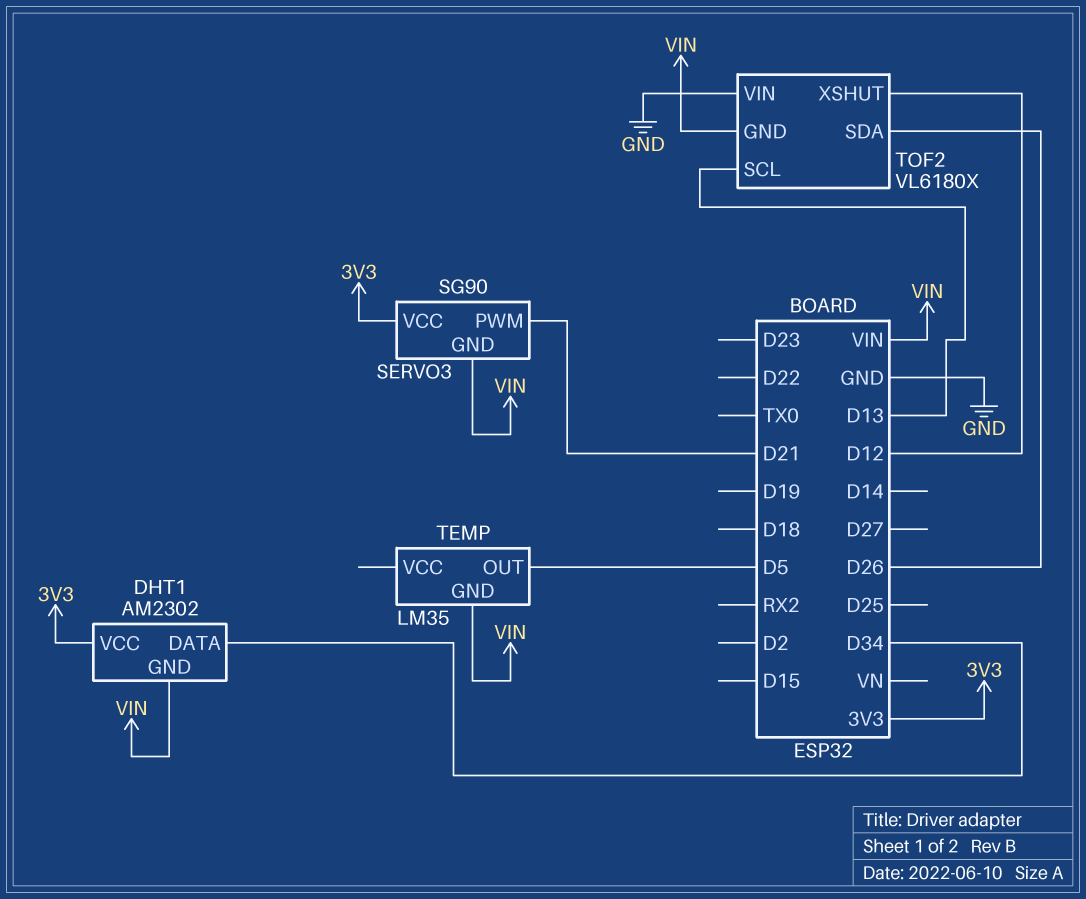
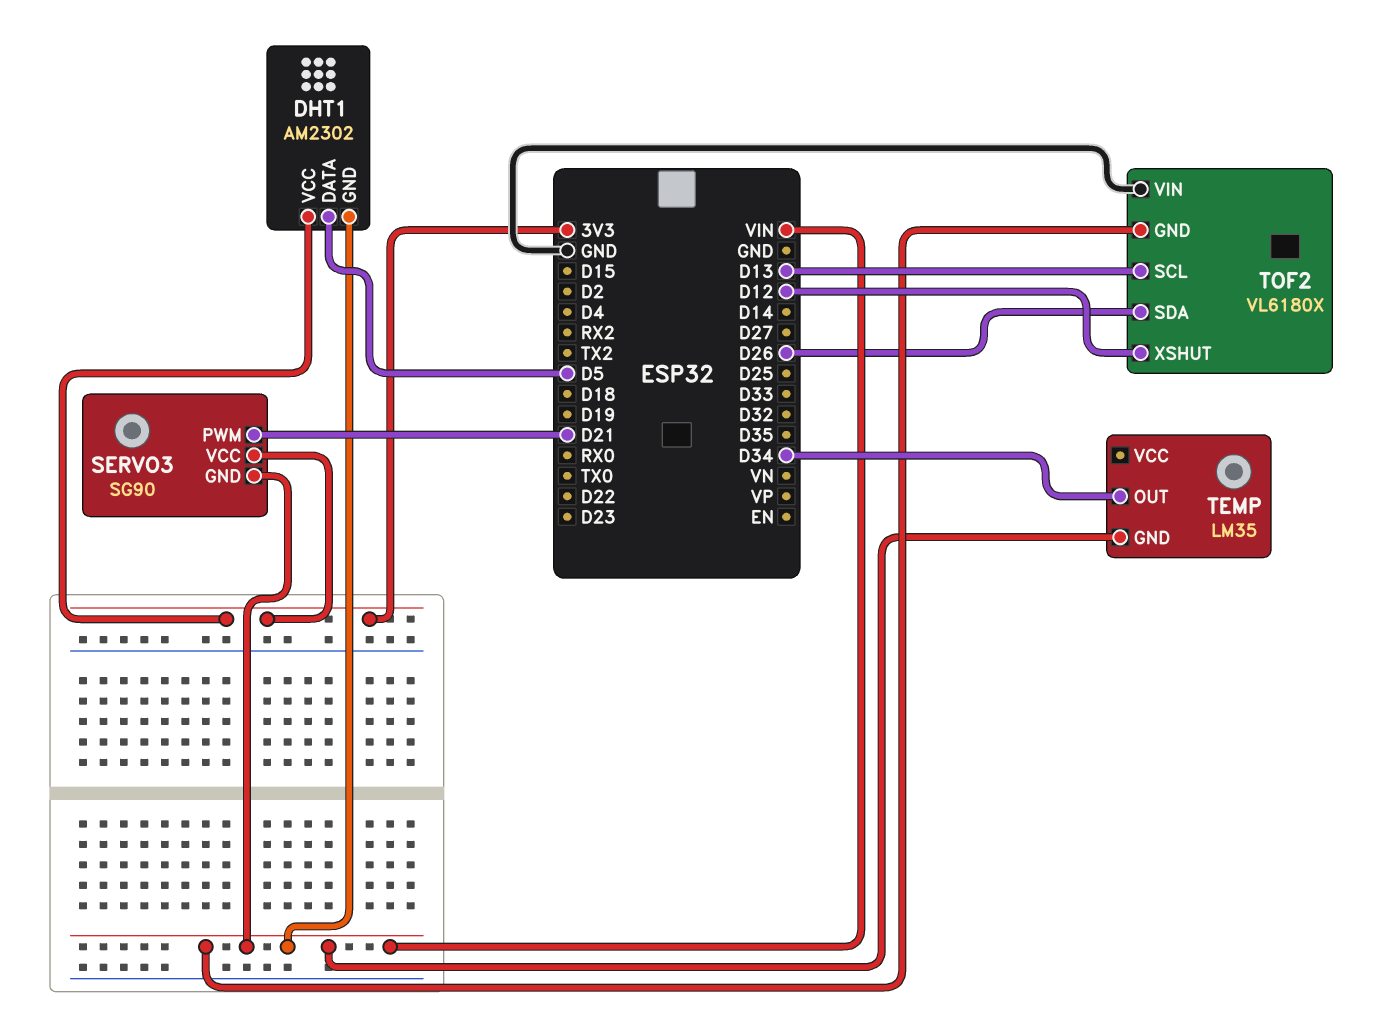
DHT1 pin DATA: D34 -> D5
TEMP pin OUT: D5 -> D34

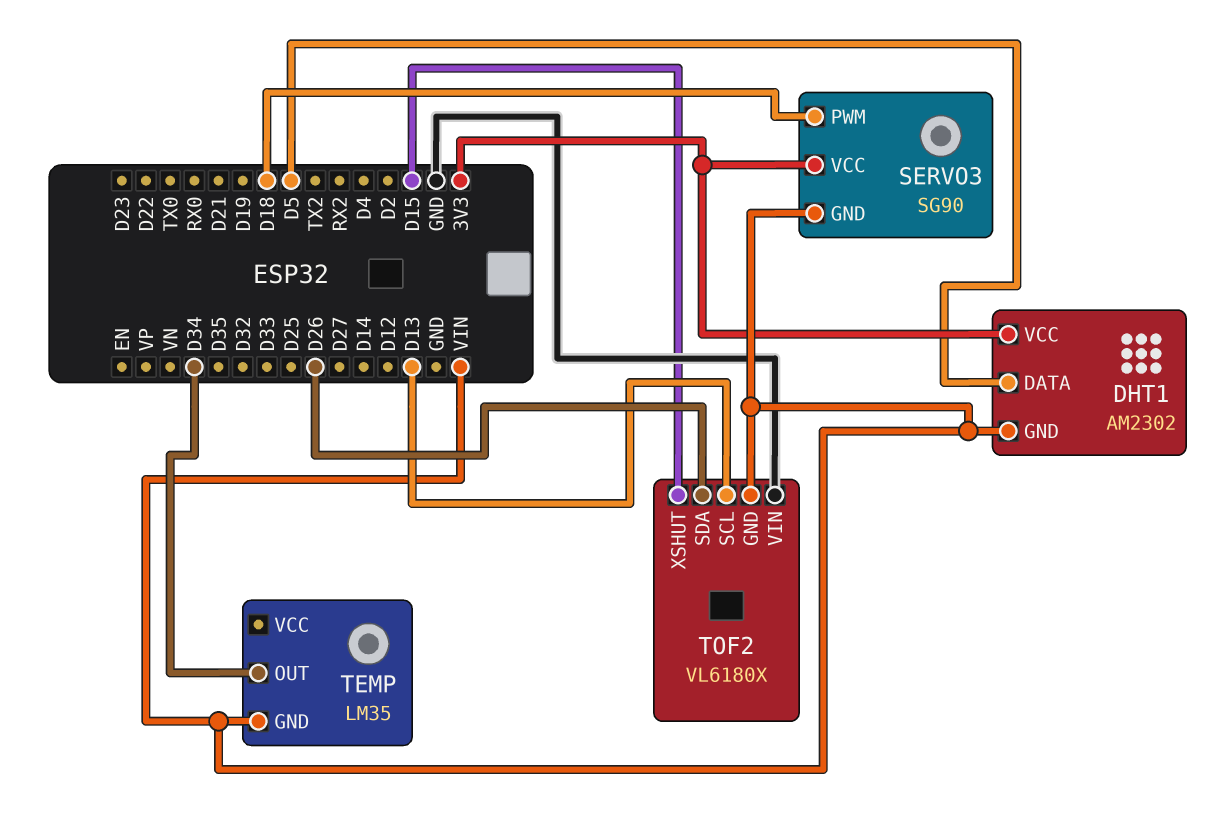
SERVO3 pin PWM: D21 -> D18
TOF2 pin XSHUT: D12 -> D15

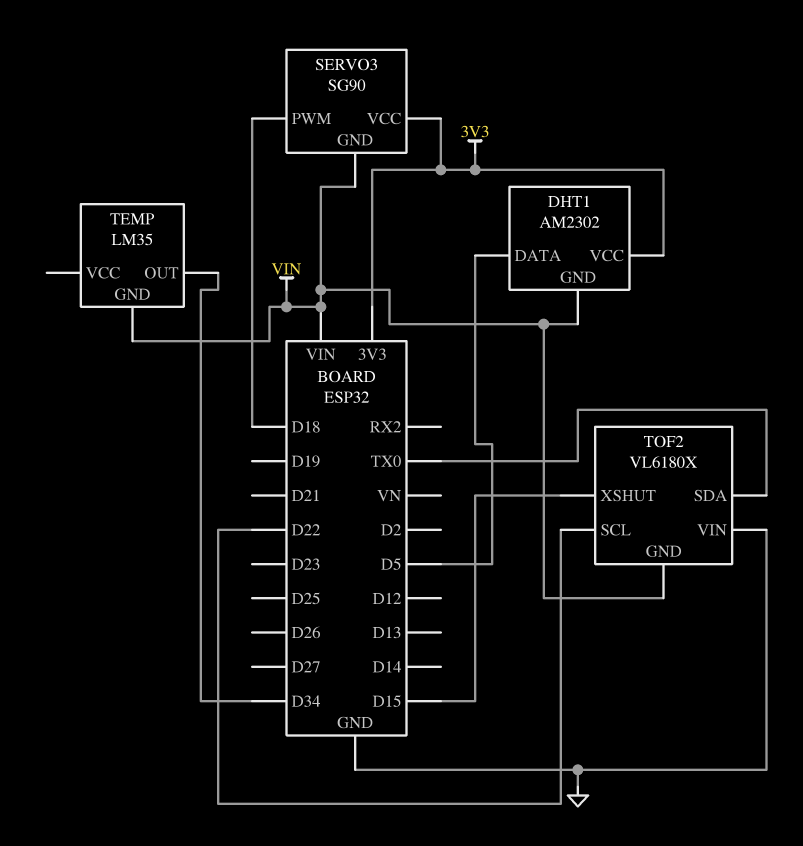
TOF2 pin SCL: D13 -> D22
TOF2 pin SDA: D26 -> TX0

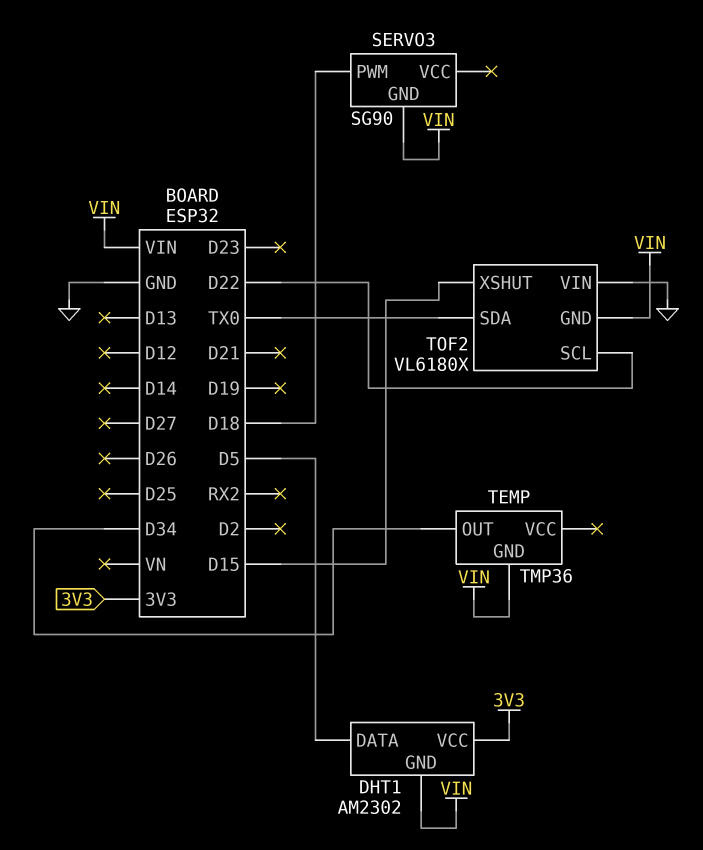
SERVO3 pin VCC: 3V3 -> none
TEMP: LM35 -> TMP36

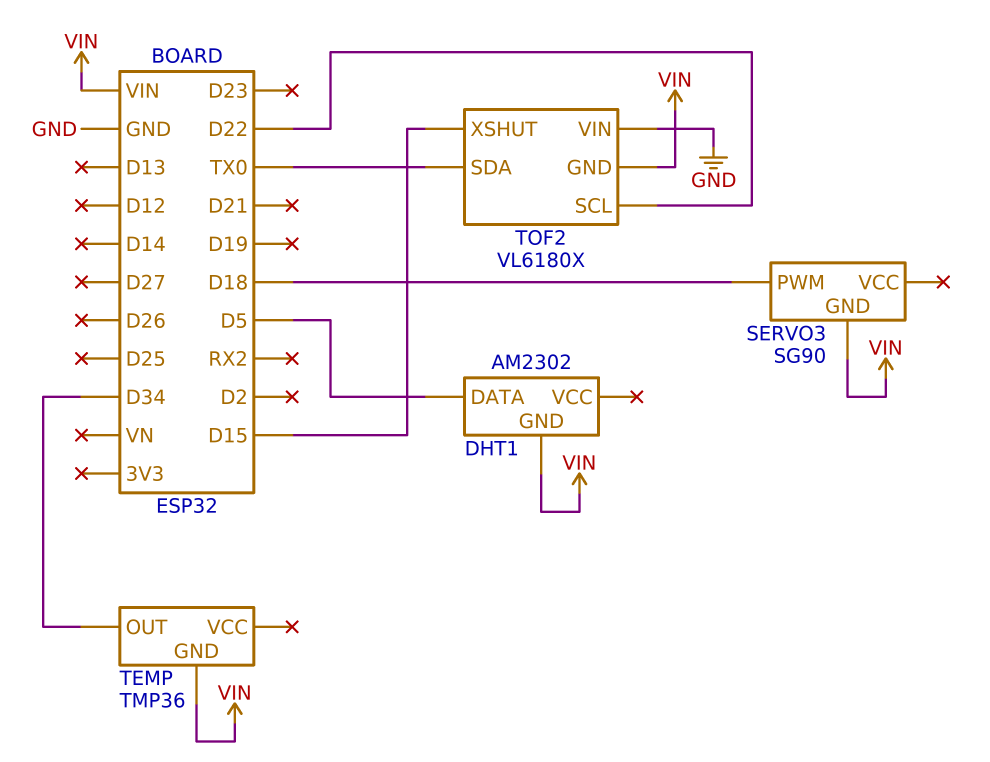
DHT1 pin VCC: 3V3 -> none

